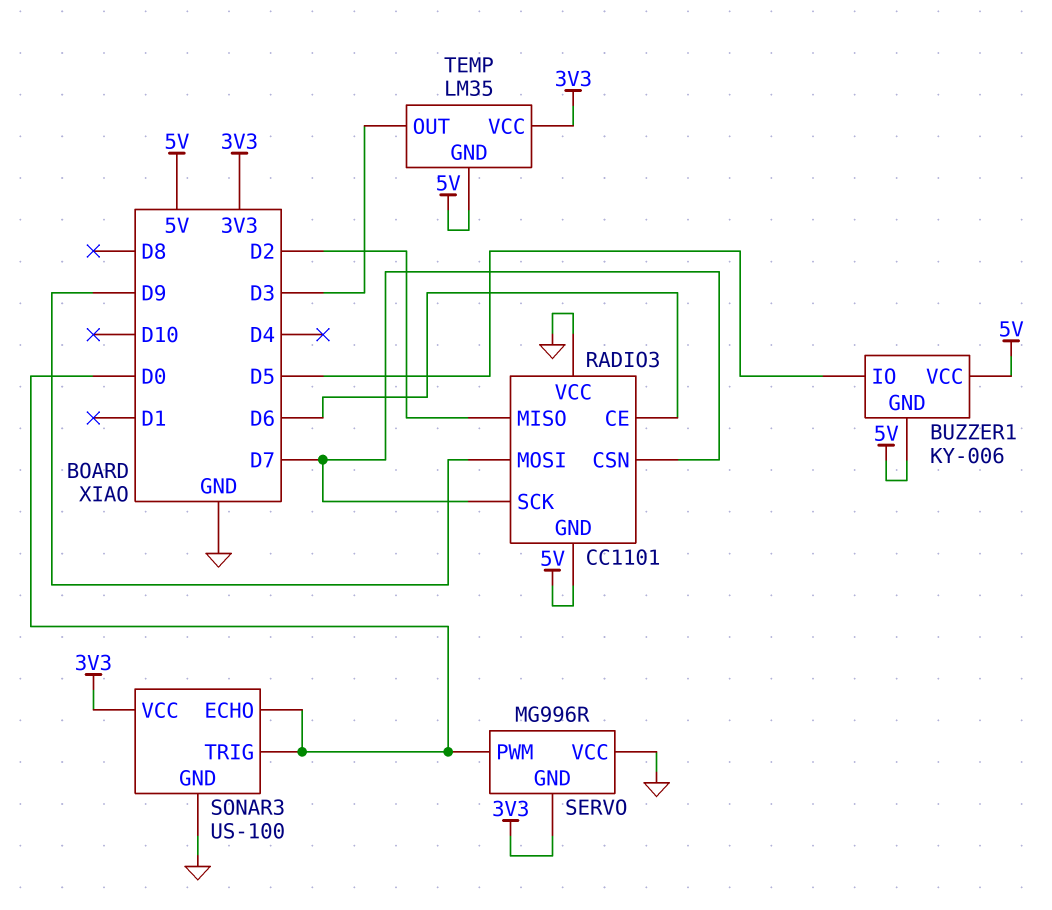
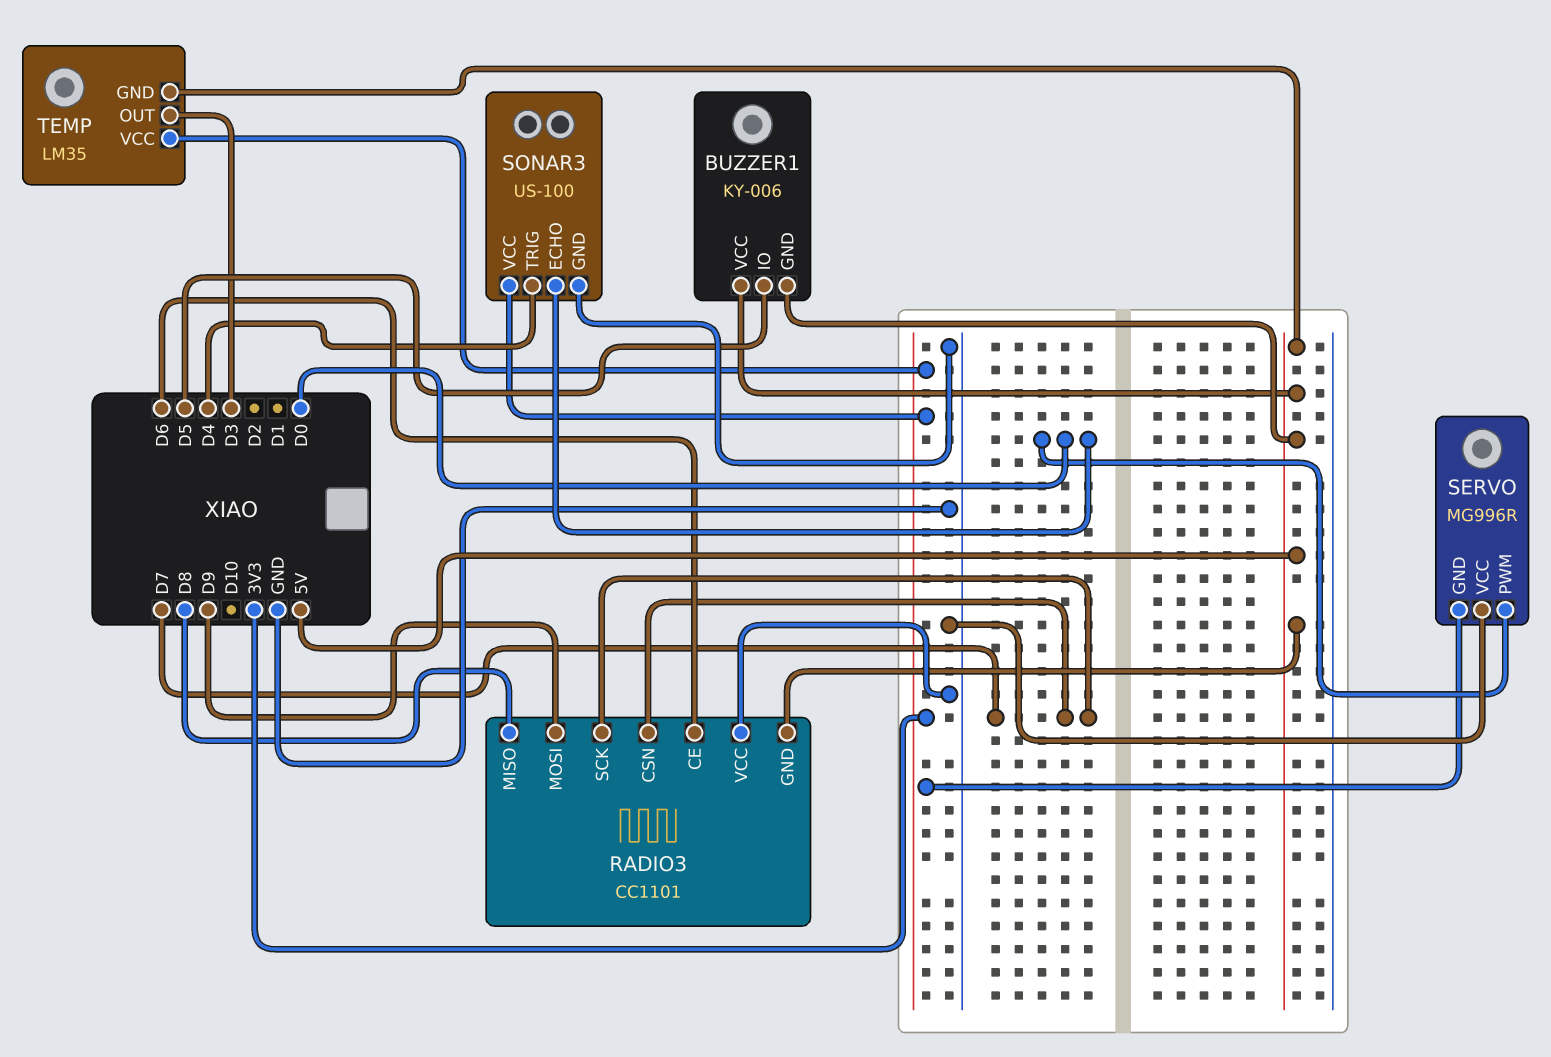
RADIO3 pin MISO: D2 -> D8
SONAR3 pin TRIG: D0 -> D4

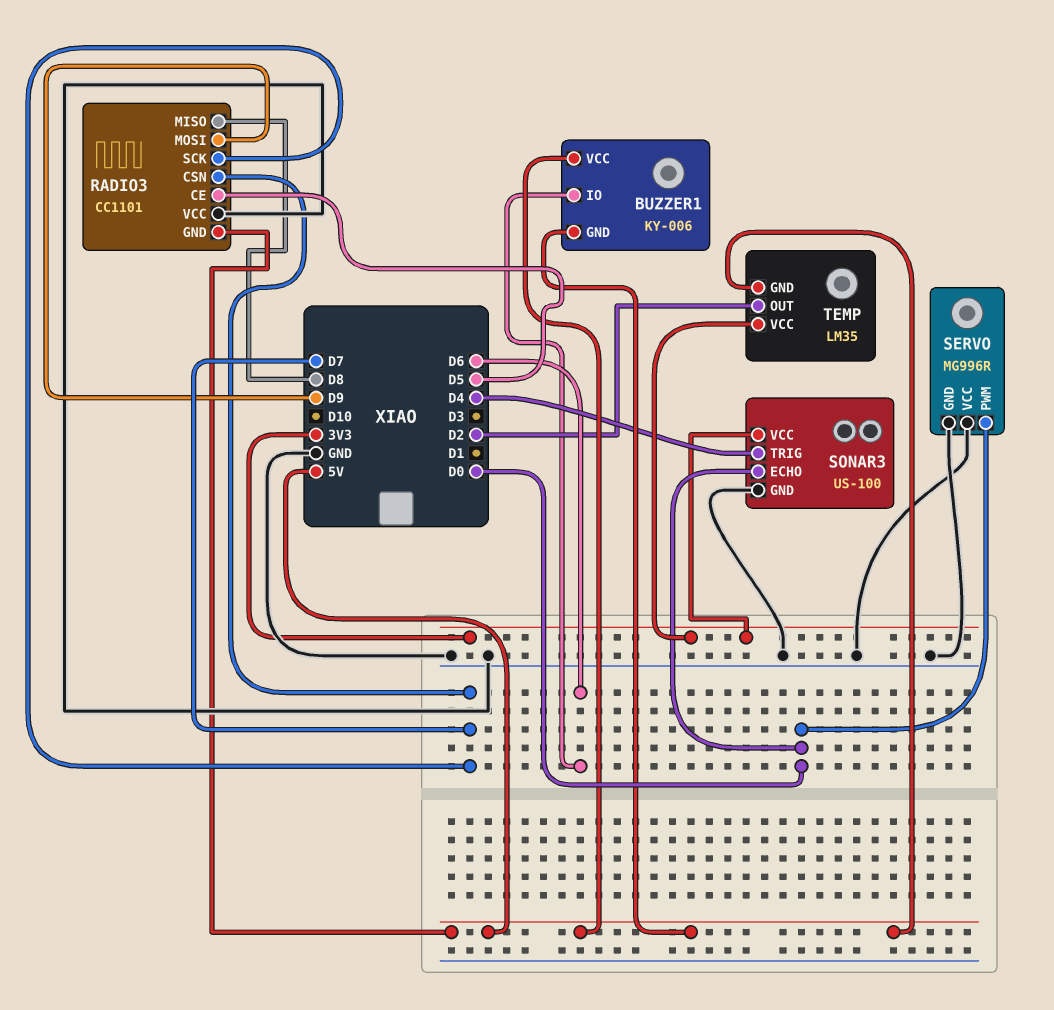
BUZZER1 pin IO: D5 -> D6
RADIO3 pin CE: D6 -> D5
SERVO pin GND: 3V3 -> GND
TEMP pin OUT: D3 -> D2

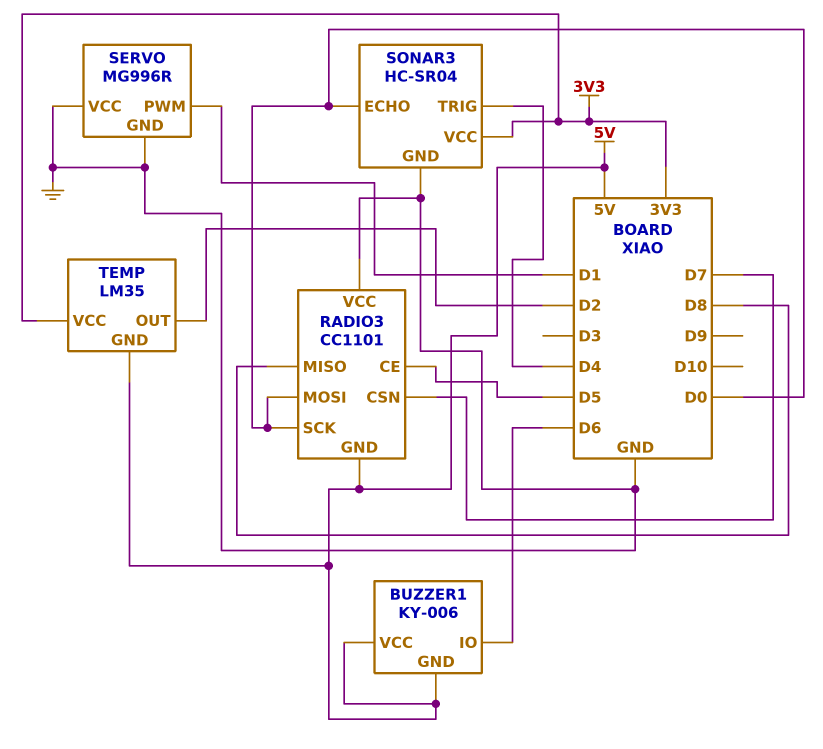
RADIO3 pin MOSI: D9 -> D0
RADIO3 pin SCK: D7 -> D0
SERVO pin PWM: D0 -> D1
SONAR3: US-100 -> HC-SR04

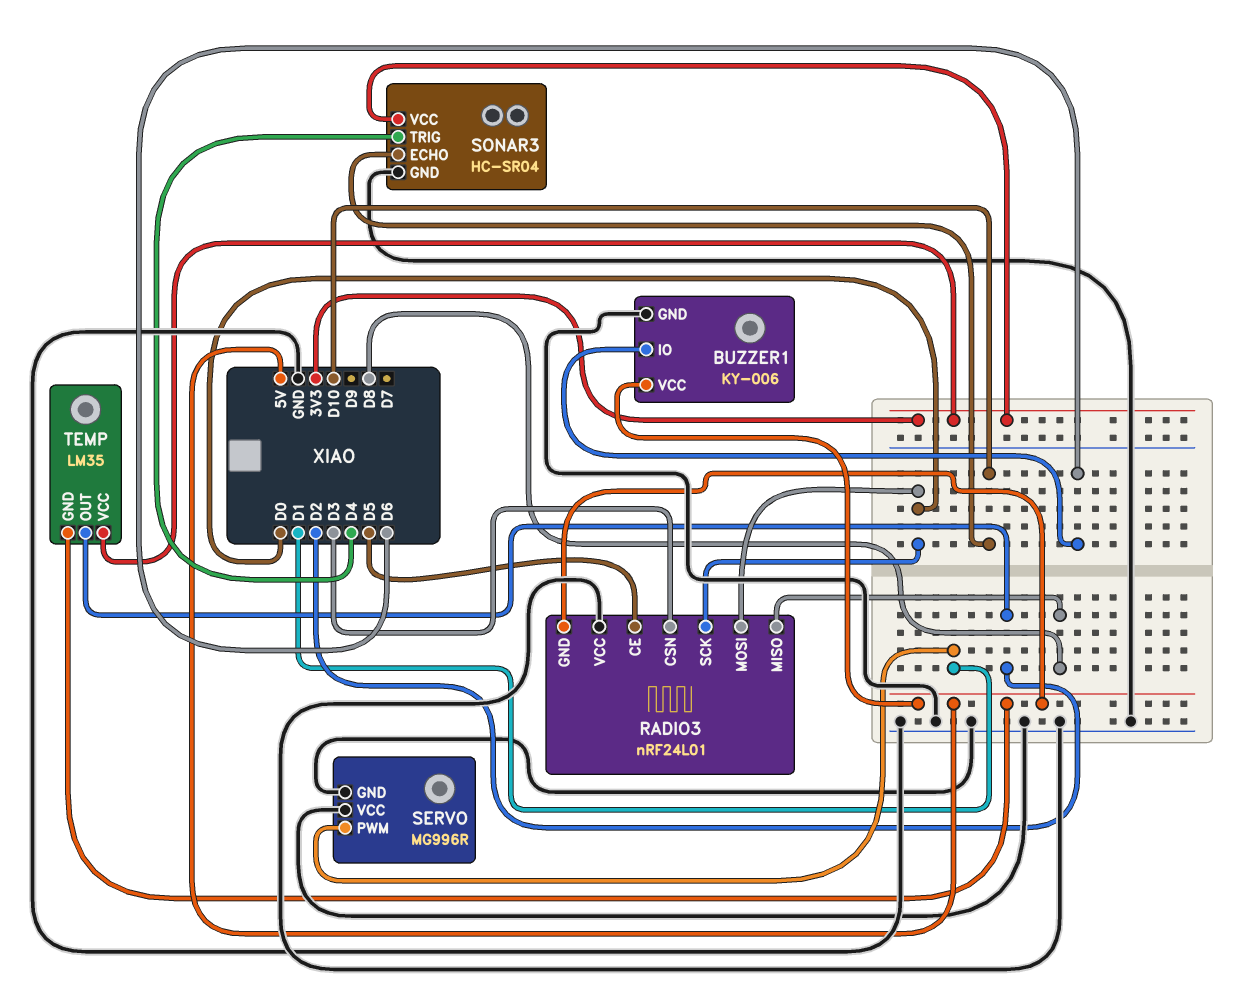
BUZZER1 pin GND: 5V -> GND
RADIO3: CC1101 -> nRF24L01
RADIO3 pin CSN: D7 -> D3
SONAR3 pin ECHO: D0 -> D10

